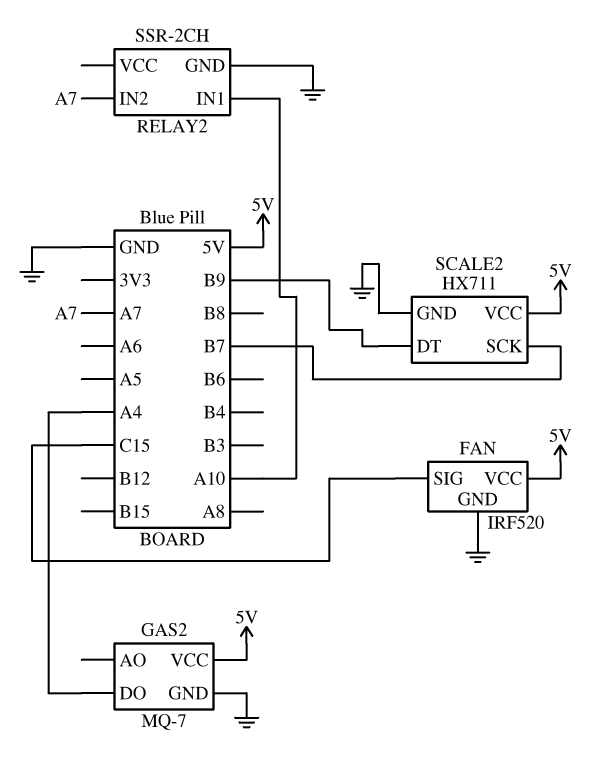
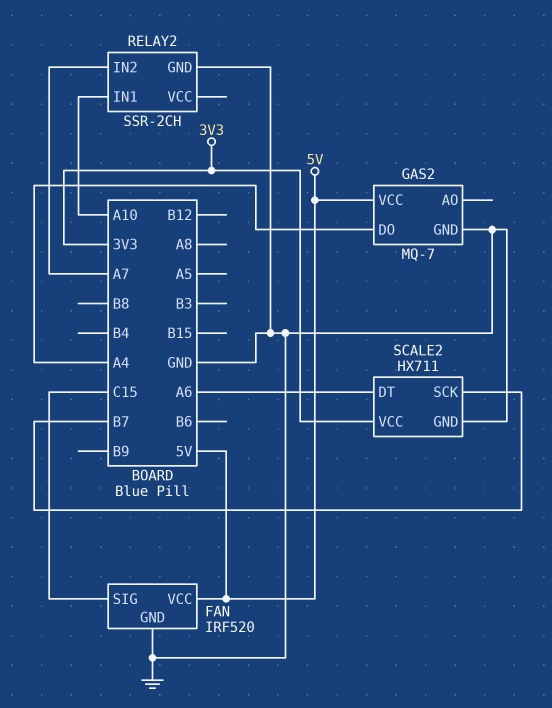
SCALE2 pin DT: B9 -> A6
SCALE2 pin VCC: 5V -> 3V3

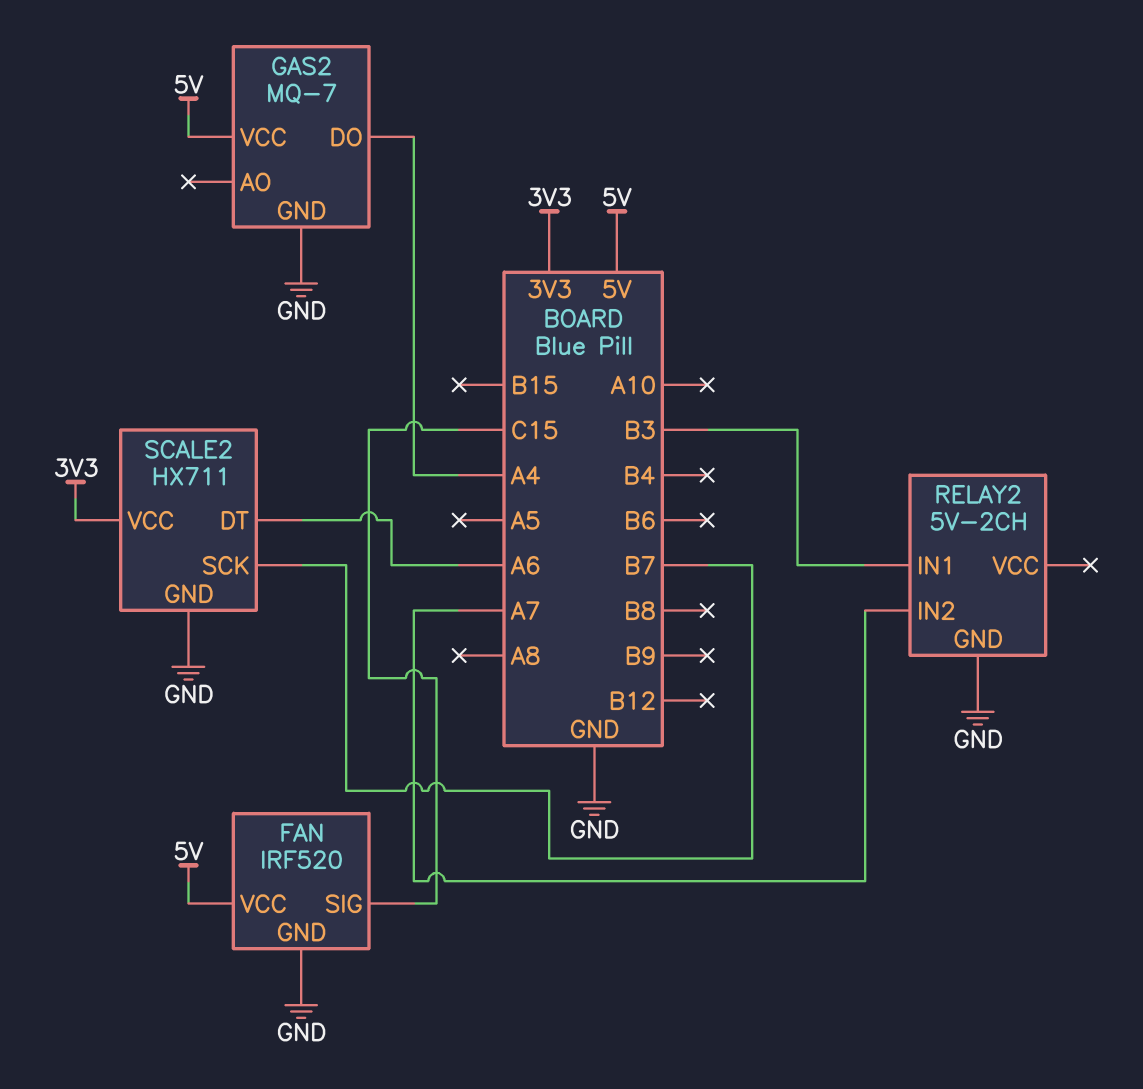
RELAY2: SSR-2CH -> 5V-2CH
RELAY2 pin IN1: A10 -> B3

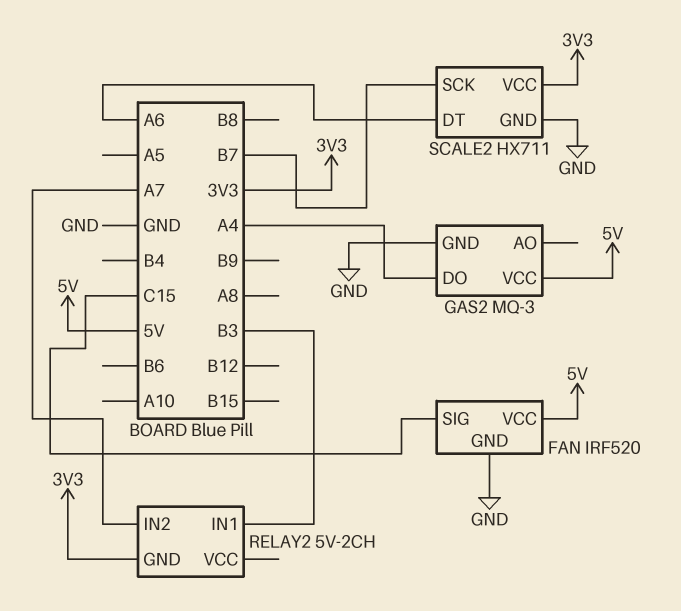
GAS2: MQ-7 -> MQ-3
RELAY2 pin GND: GND -> 3V3

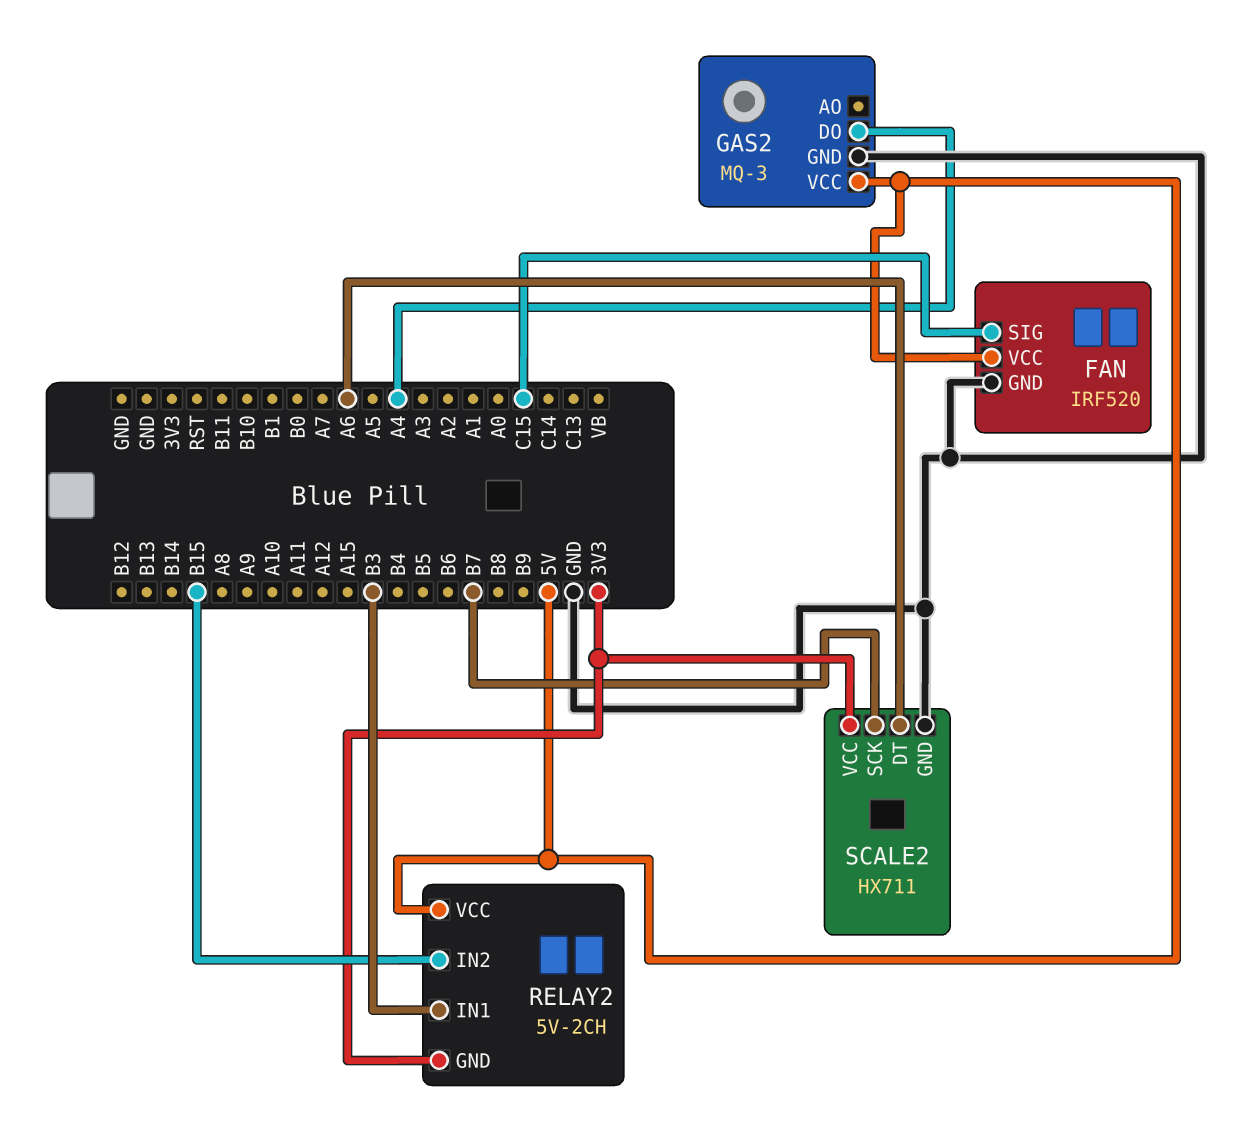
RELAY2 pin IN2: A7 -> B15
RELAY2 pin VCC: none -> 5V

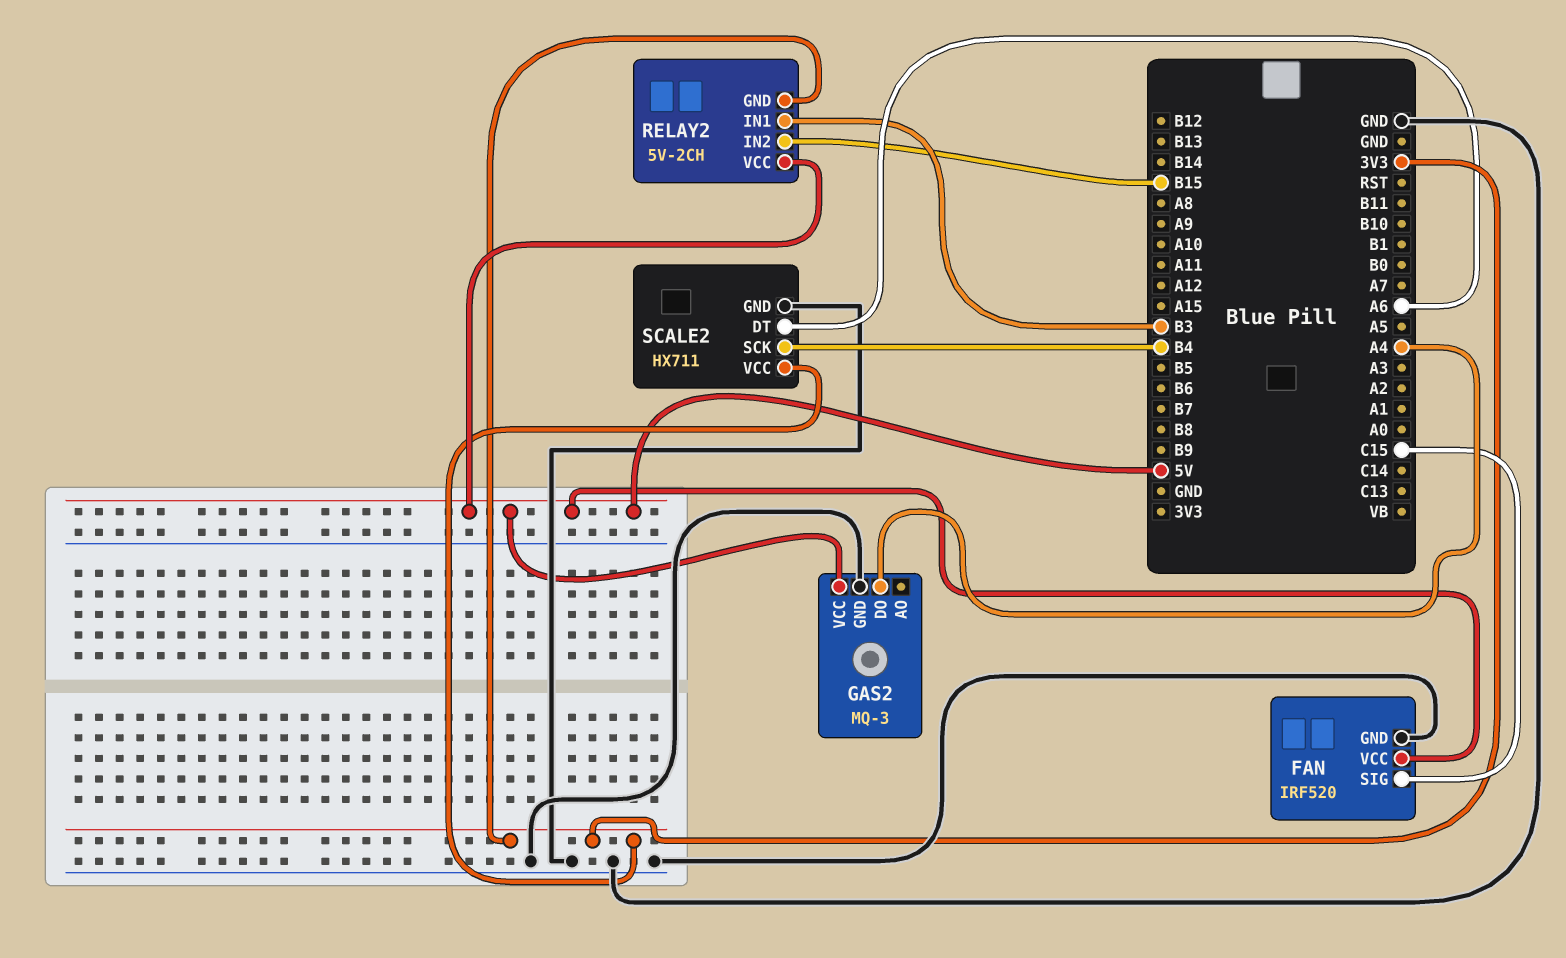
SCALE2 pin SCK: B7 -> B4

